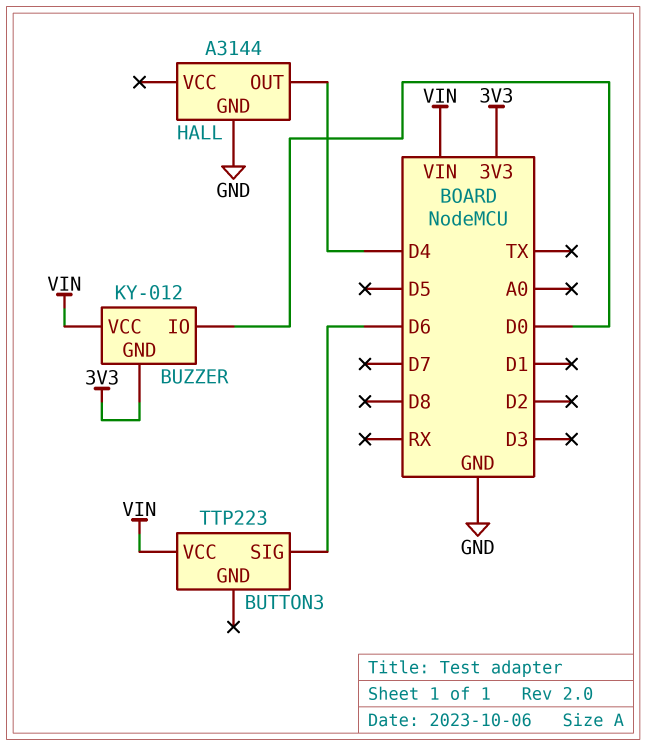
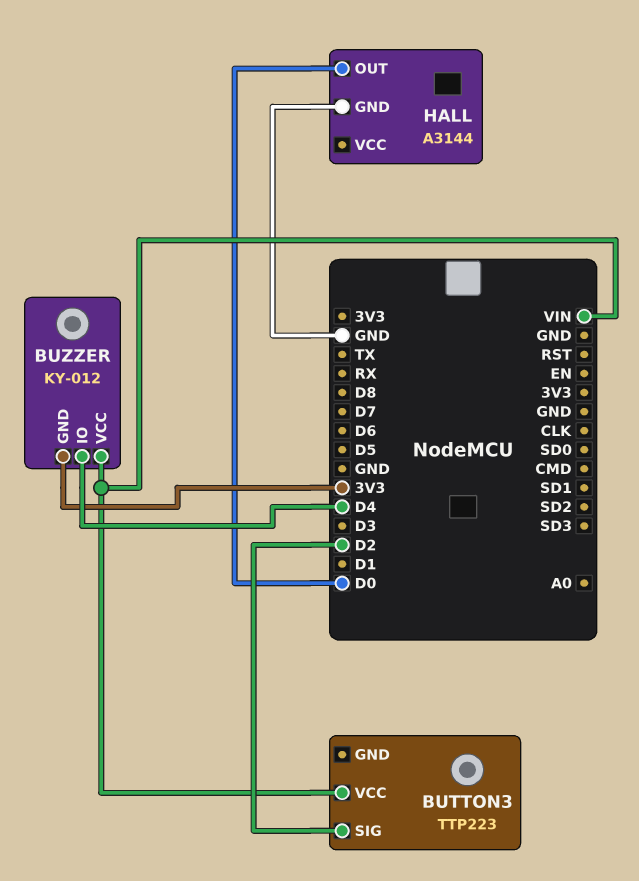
BUTTON3 pin SIG: D6 -> D2
BUZZER pin IO: D0 -> D4
HALL pin OUT: D4 -> D0

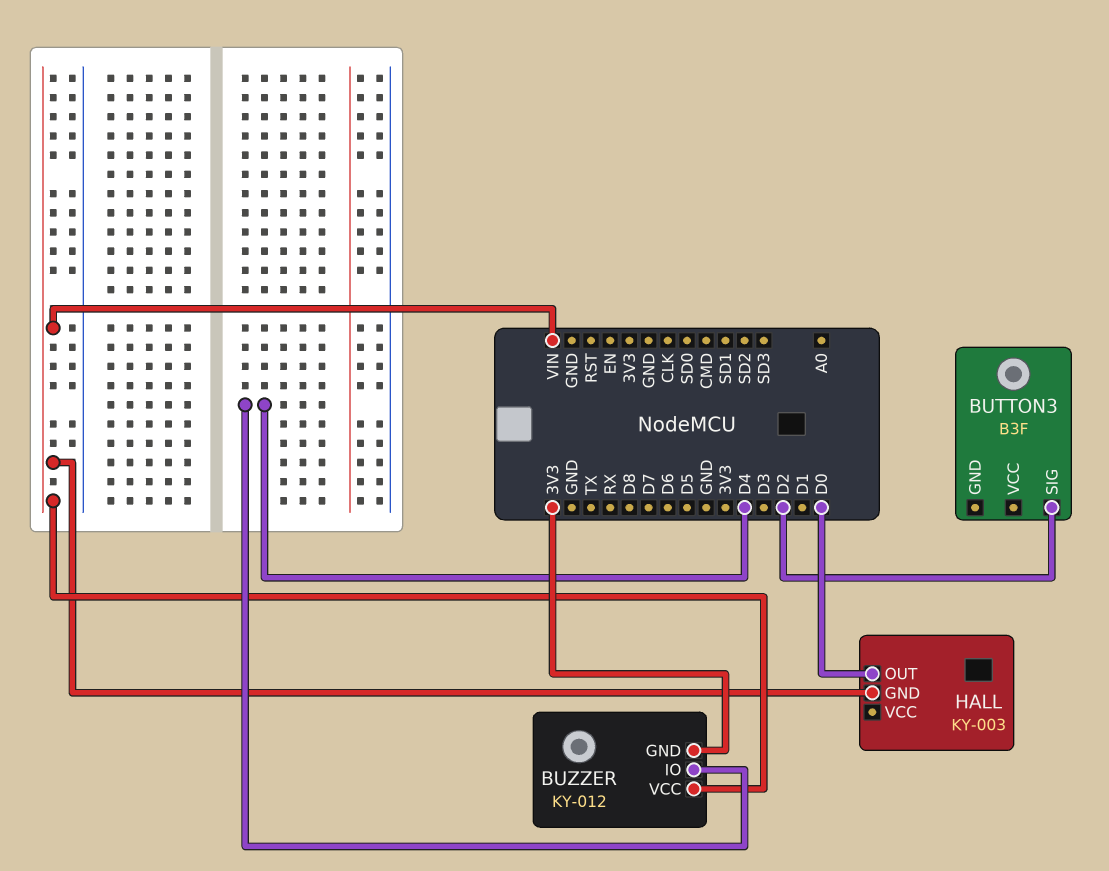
BUTTON3: TTP223 -> B3F
BUTTON3 pin VCC: VIN -> none
HALL: A3144 -> KY-003
HALL pin GND: GND -> VIN

